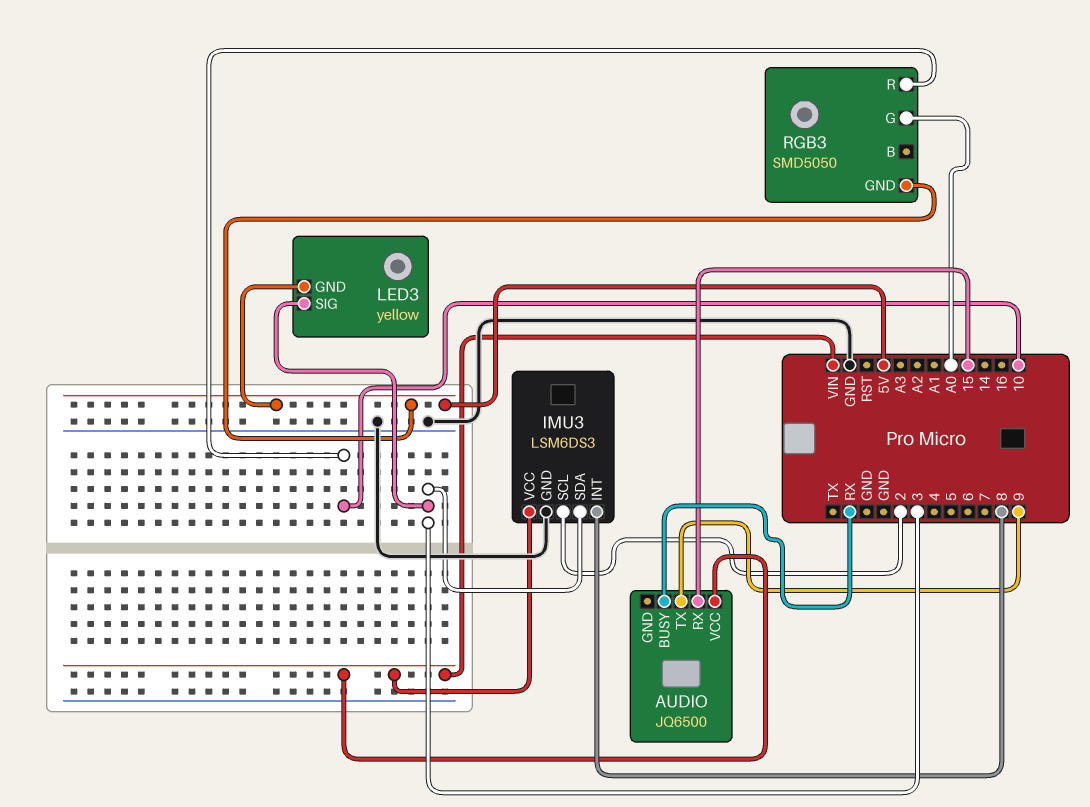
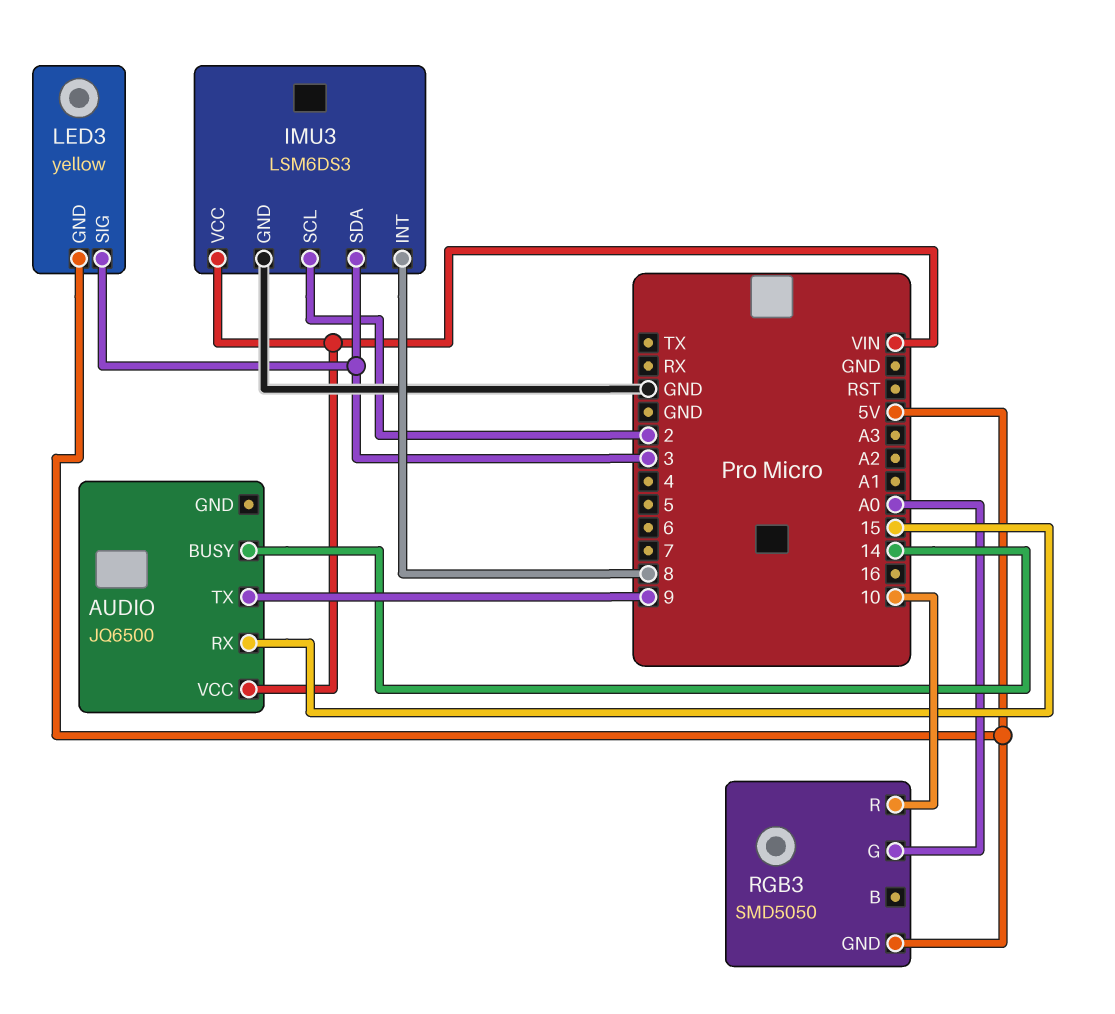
AUDIO pin BUSY: RX -> 14

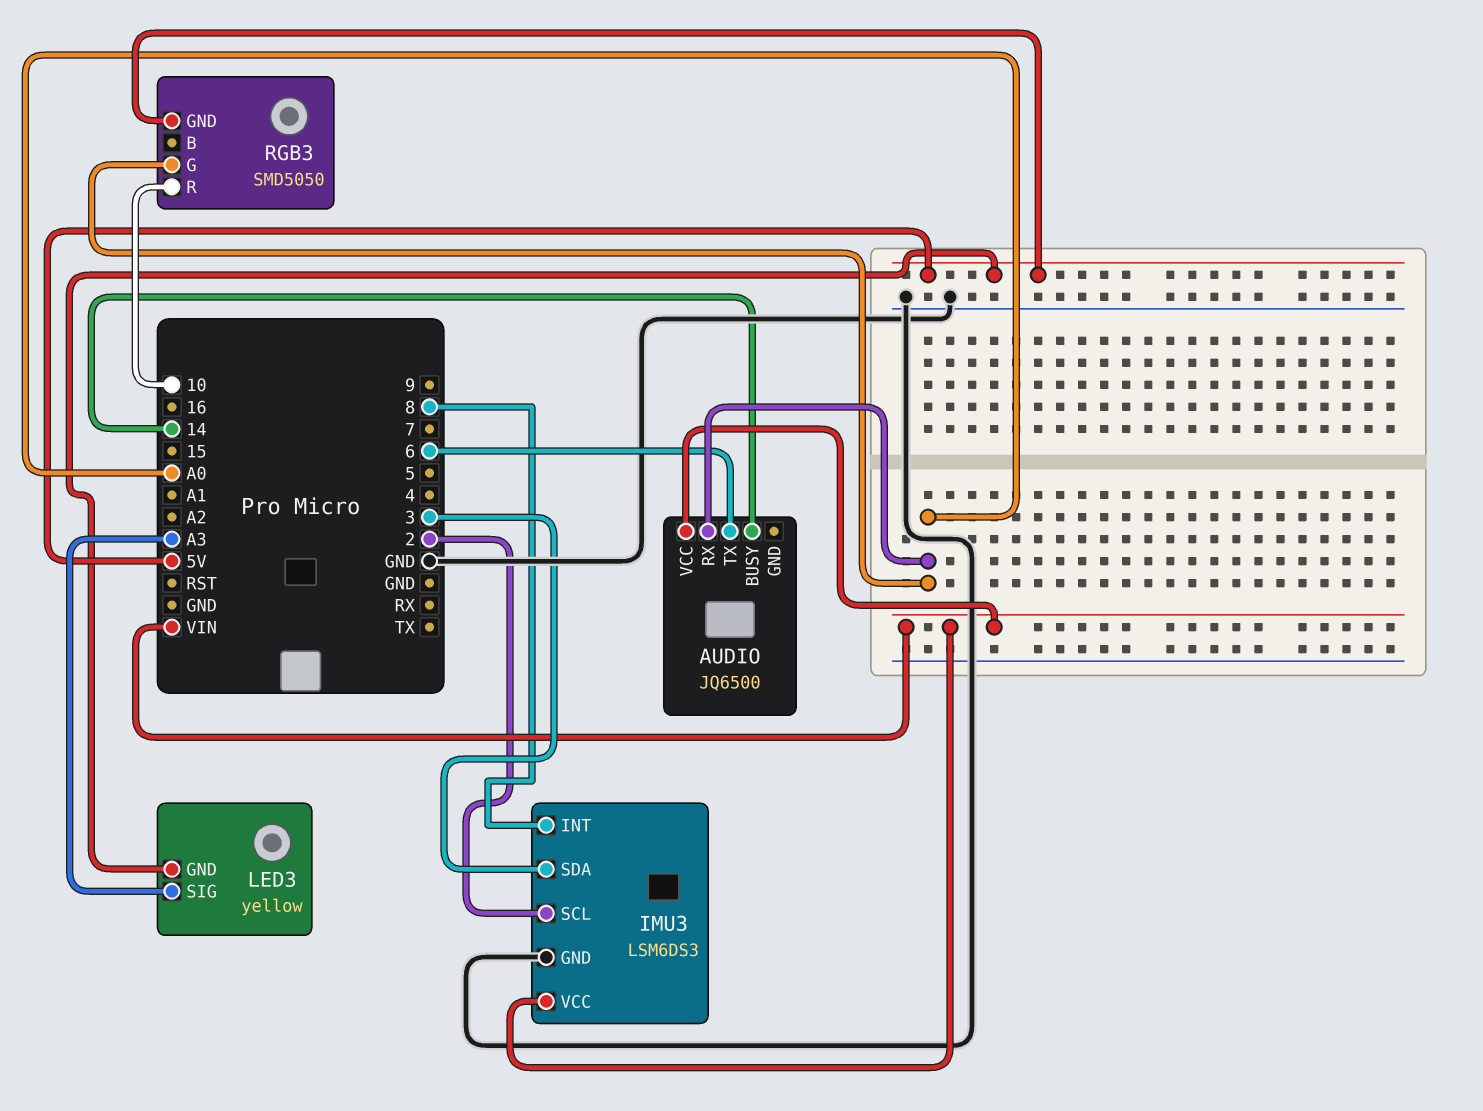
AUDIO pin RX: 15 -> A0
AUDIO pin TX: 9 -> 6
LED3 pin SIG: 3 -> A3

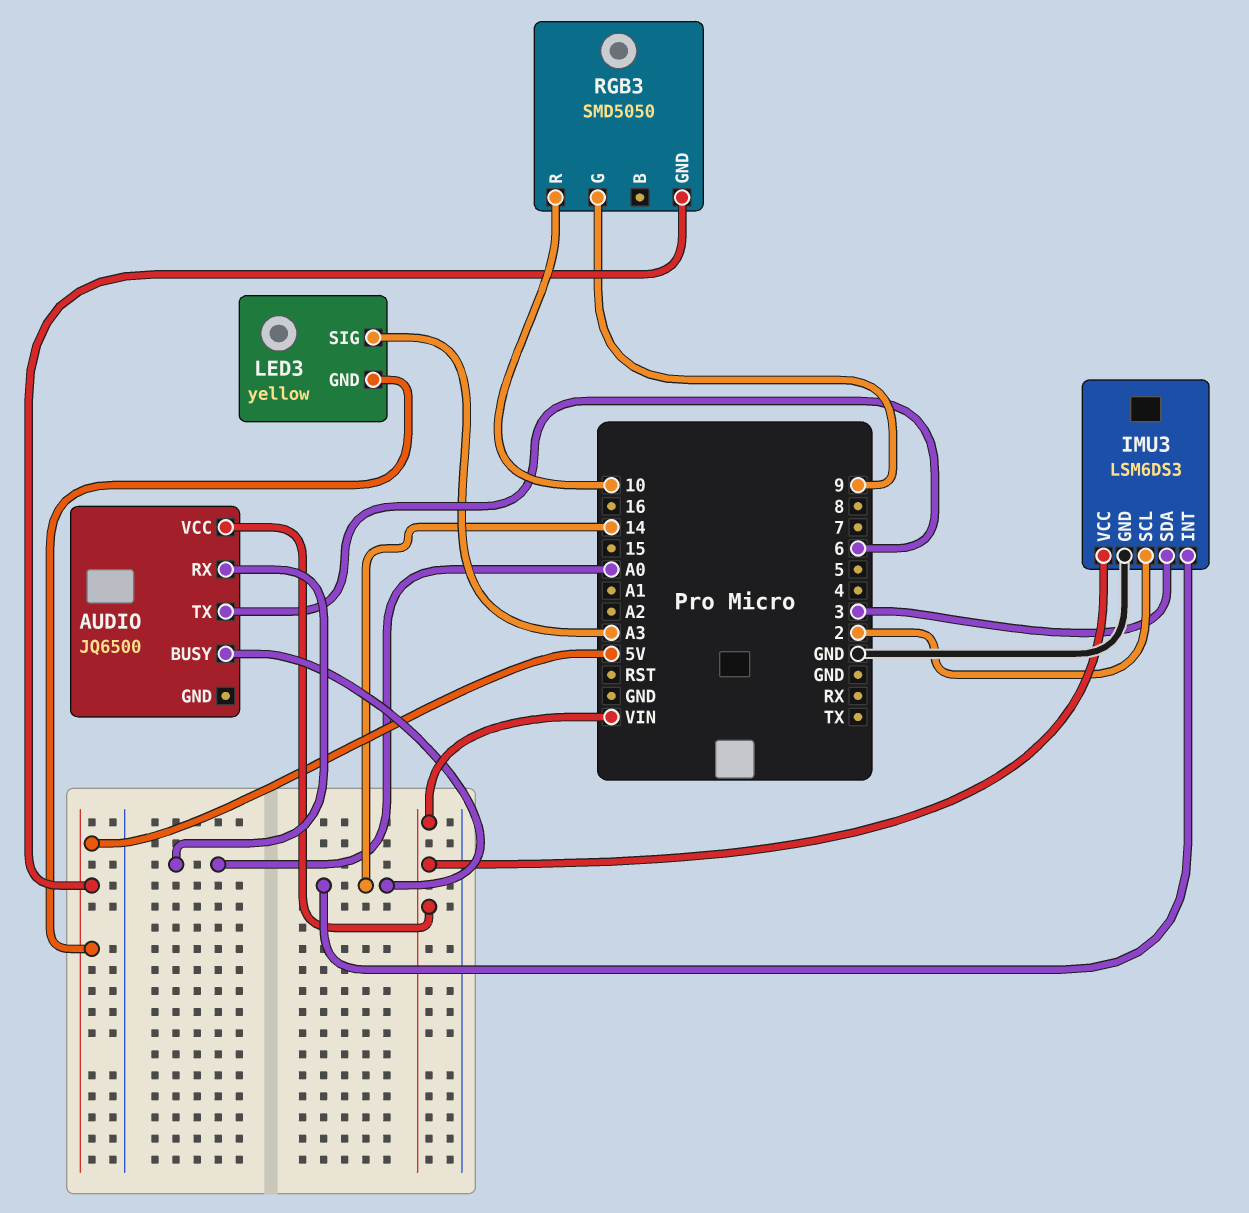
IMU3 pin INT: 8 -> 14
RGB3 pin G: A0 -> 9

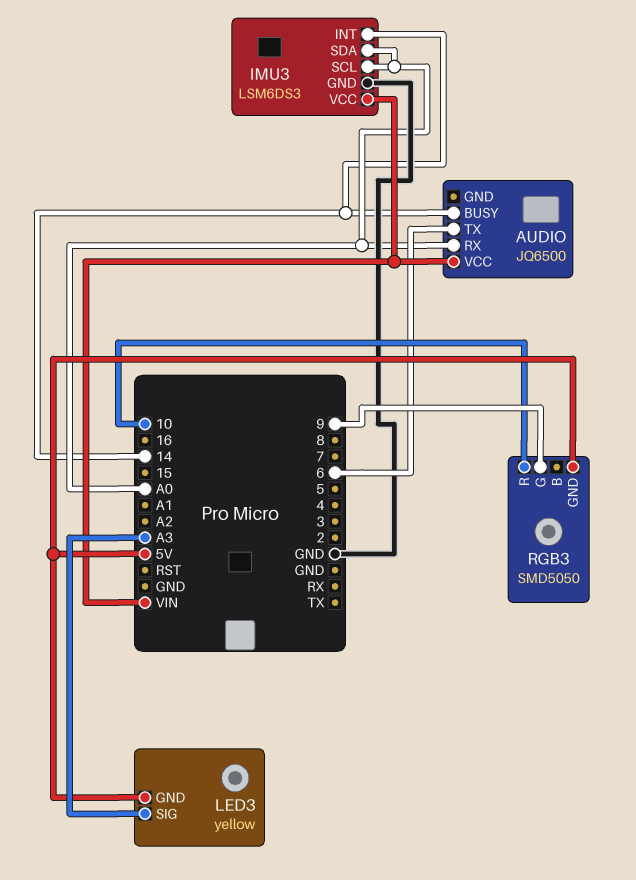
IMU3 pin SCL: 2 -> A0
IMU3 pin SDA: 3 -> A0

